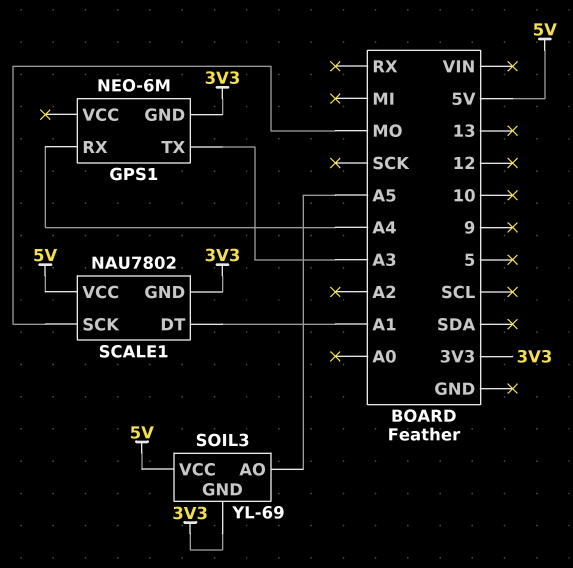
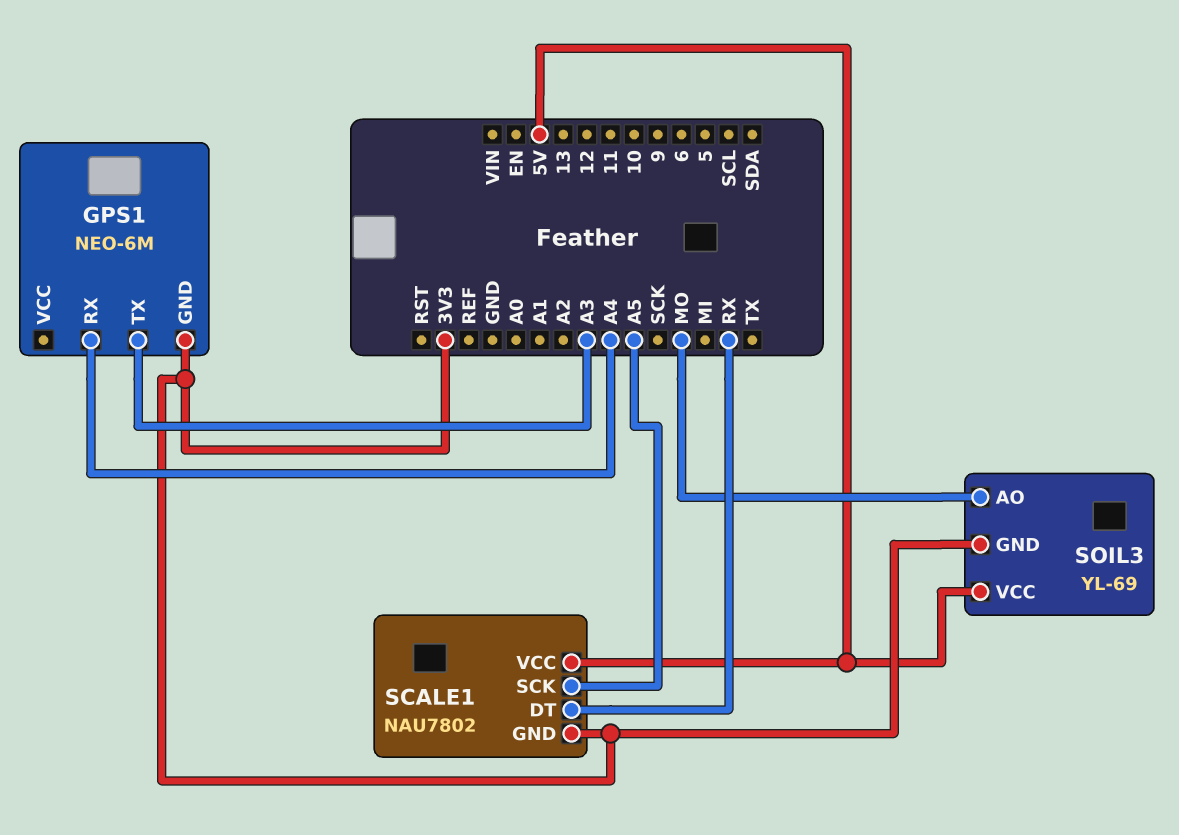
SCALE1 pin DT: A1 -> RX
SCALE1 pin SCK: MO -> A5
SOIL3 pin AO: A5 -> MO

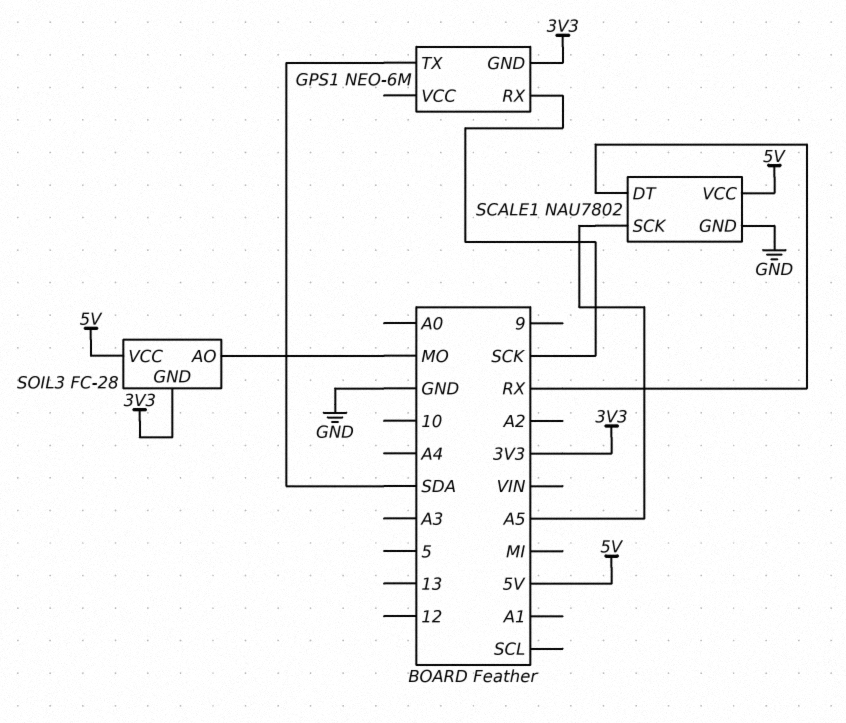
GPS1 pin RX: A4 -> SCK
GPS1 pin TX: A3 -> SDA
SCALE1 pin GND: 3V3 -> GND
SOIL3: YL-69 -> FC-28

